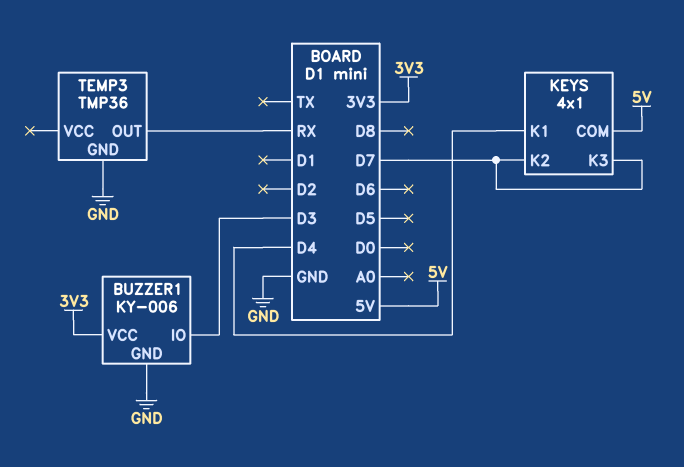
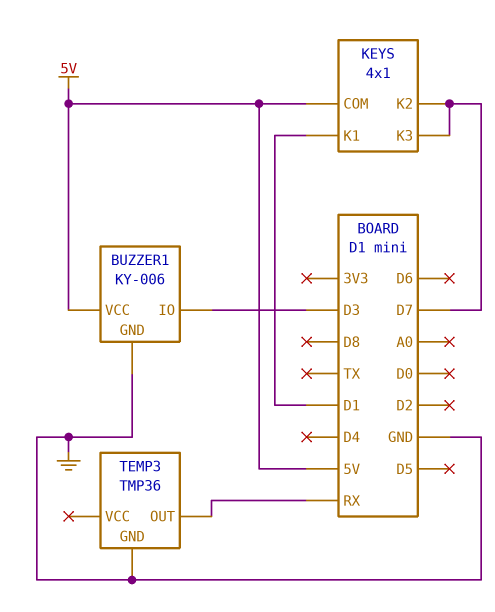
BUZZER1 pin VCC: 3V3 -> 5V
KEYS pin K1: D4 -> D1

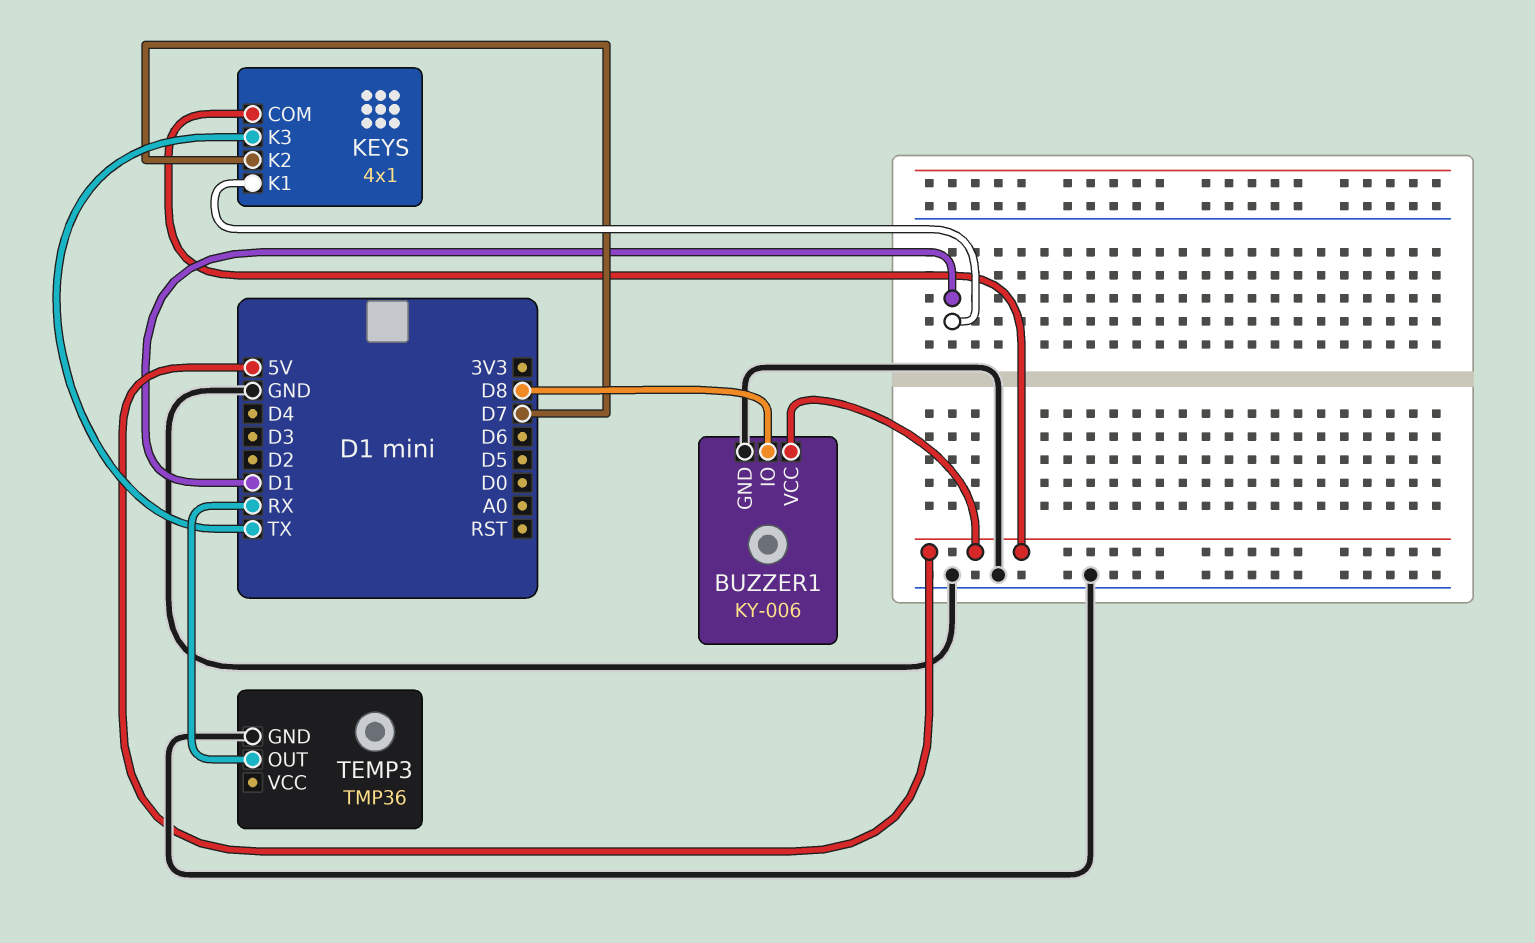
BUZZER1 pin IO: D3 -> D8
KEYS pin K3: D7 -> TX

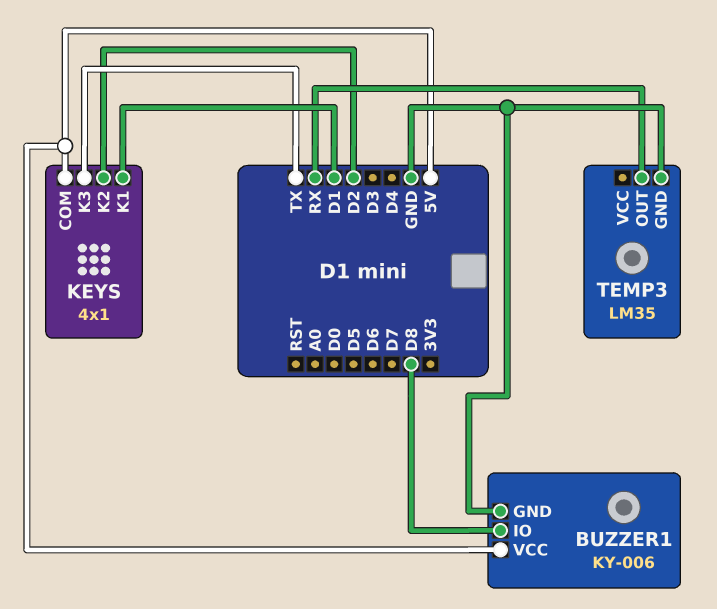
KEYS pin K2: D7 -> D2
TEMP3: TMP36 -> LM35

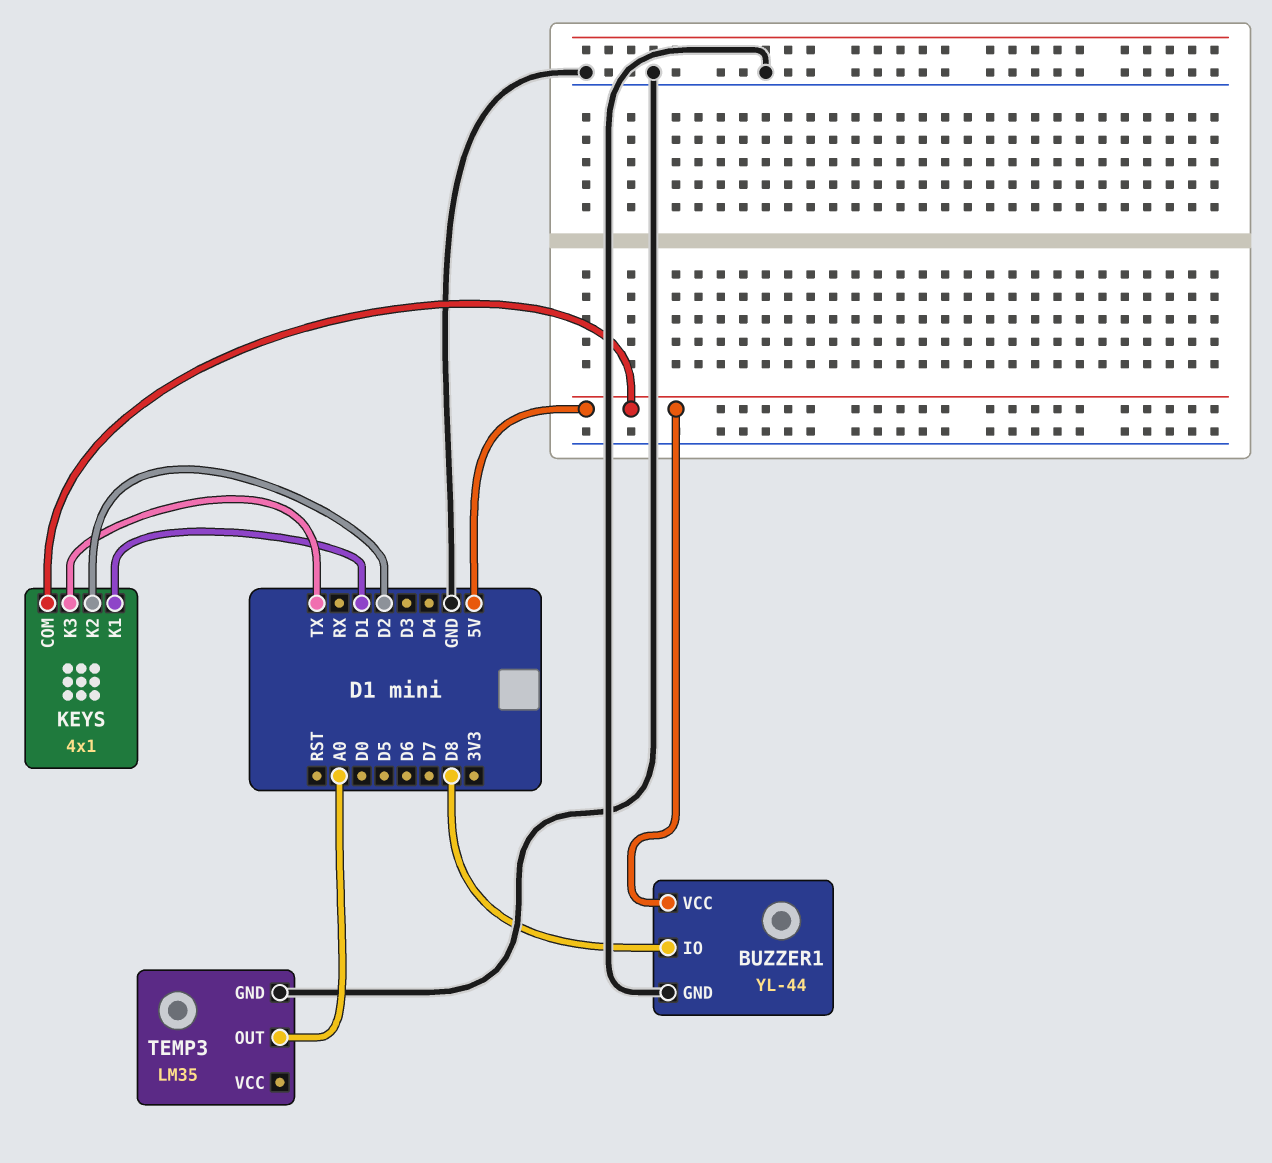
BUZZER1: KY-006 -> YL-44
TEMP3 pin OUT: RX -> A0

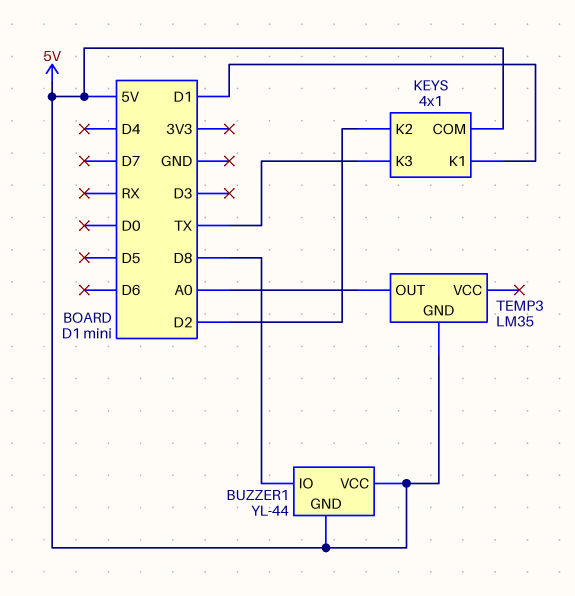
BUZZER1 pin GND: GND -> 5V
TEMP3 pin GND: GND -> 5V

